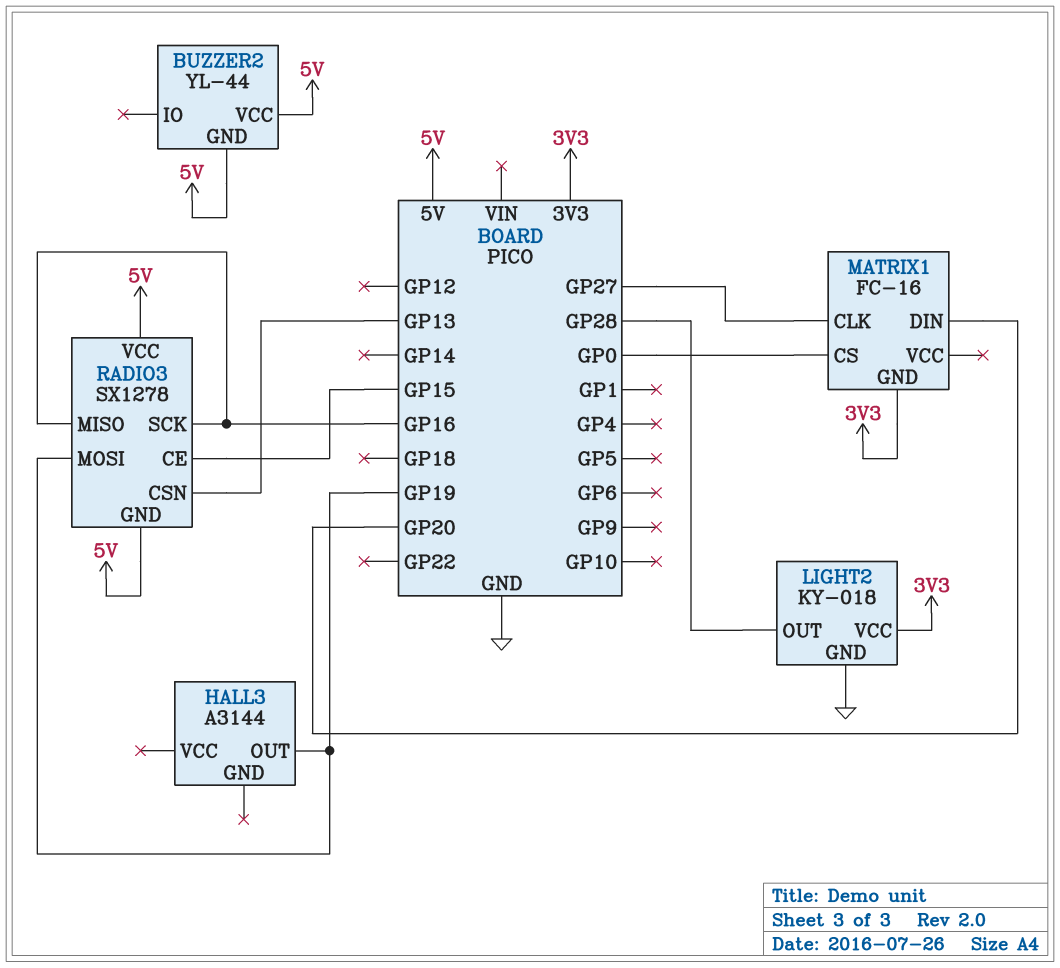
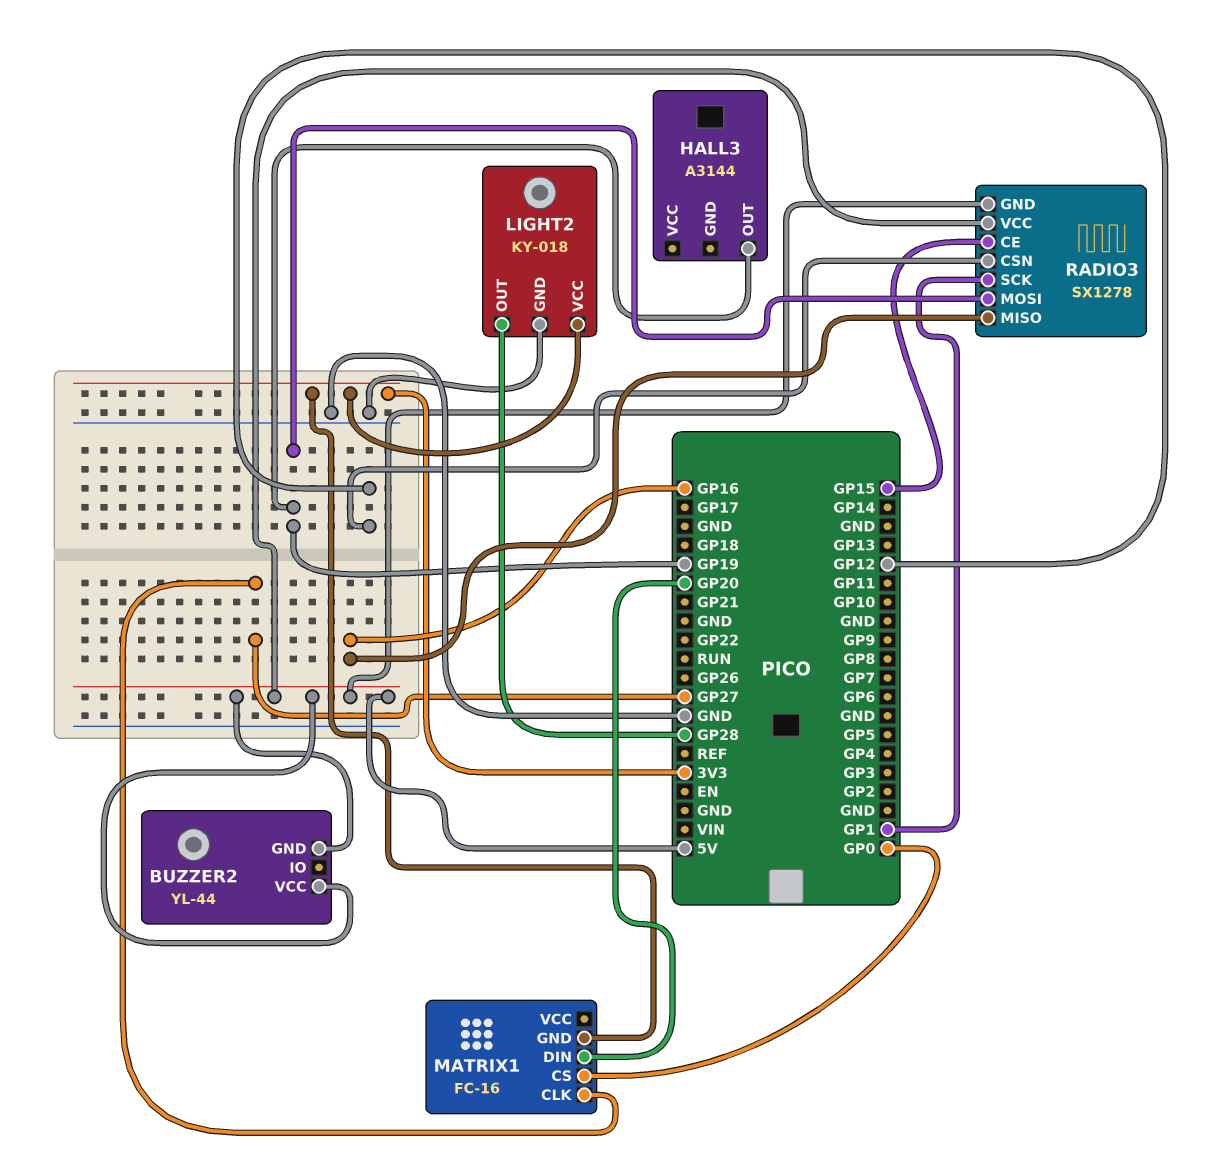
RADIO3 pin CSN: GP13 -> GP12
RADIO3 pin SCK: GP16 -> GP1

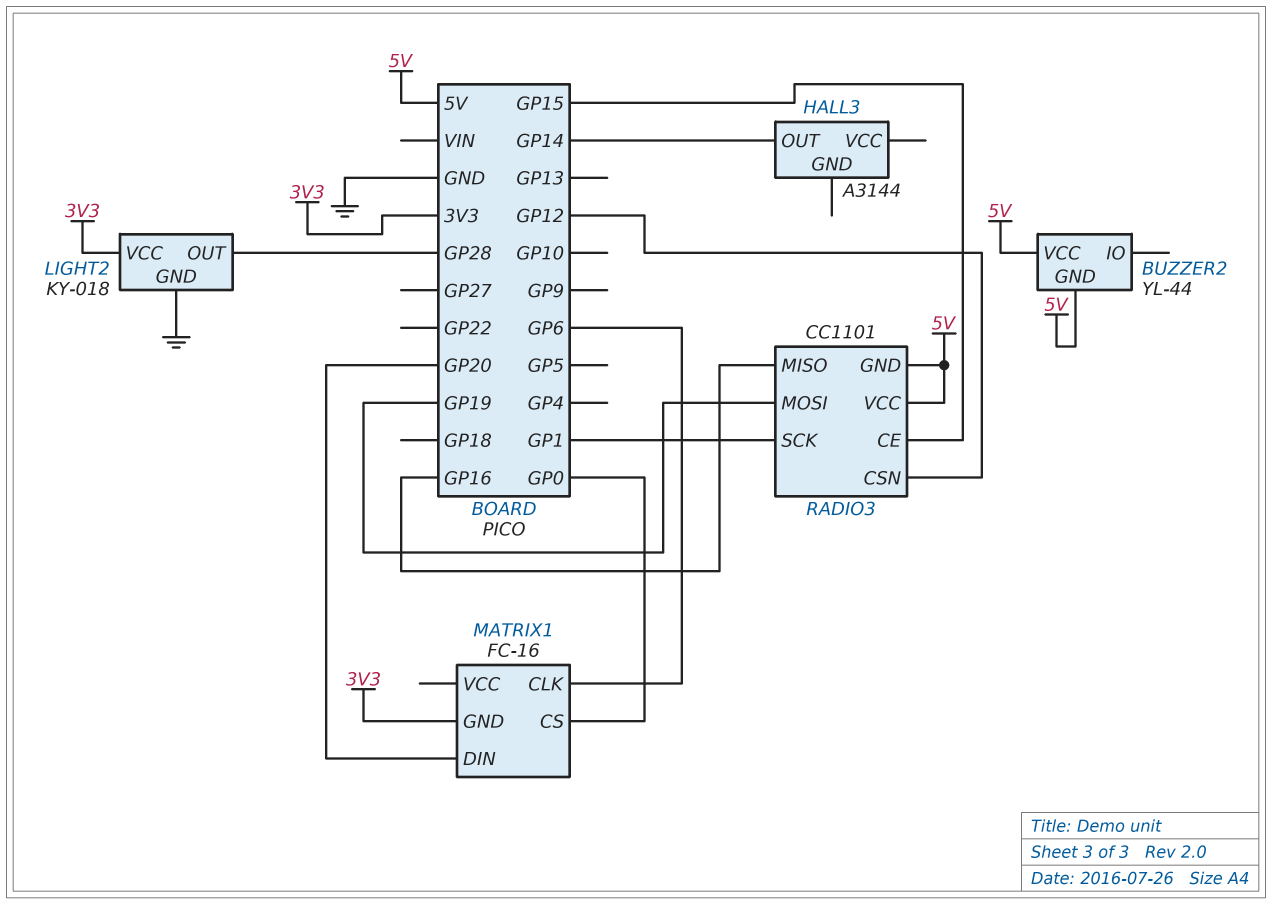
HALL3 pin OUT: GP19 -> GP14
MATRIX1 pin CLK: GP27 -> GP6
RADIO3: SX1278 -> CC1101

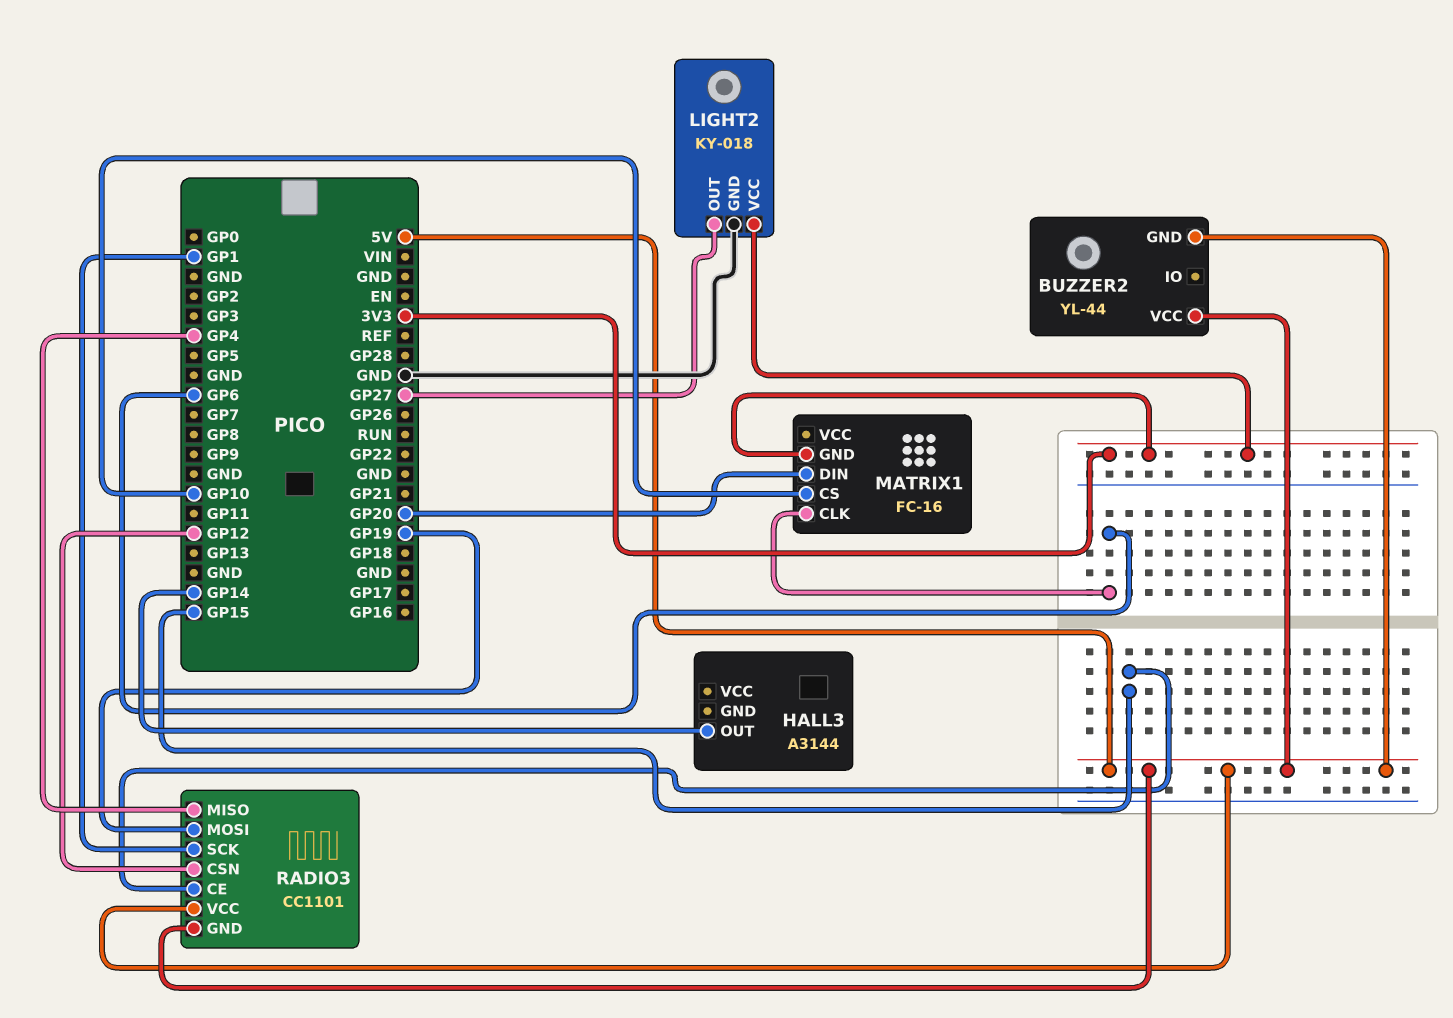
LIGHT2 pin OUT: GP28 -> GP27
MATRIX1 pin CS: GP0 -> GP10
RADIO3 pin MISO: GP16 -> GP4

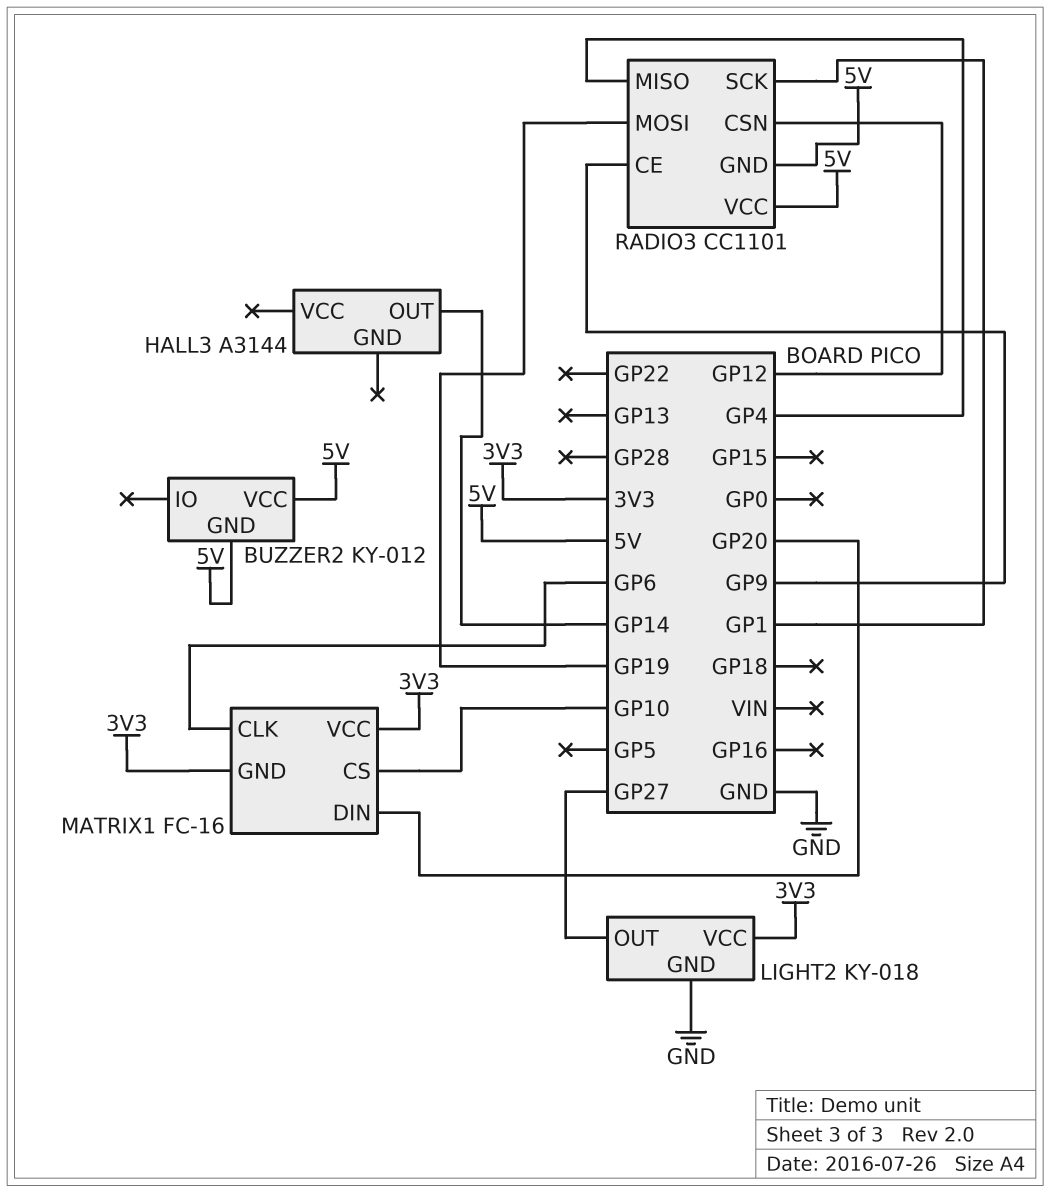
BUZZER2: YL-44 -> KY-012
MATRIX1 pin VCC: none -> 3V3
RADIO3 pin CE: GP15 -> GP9

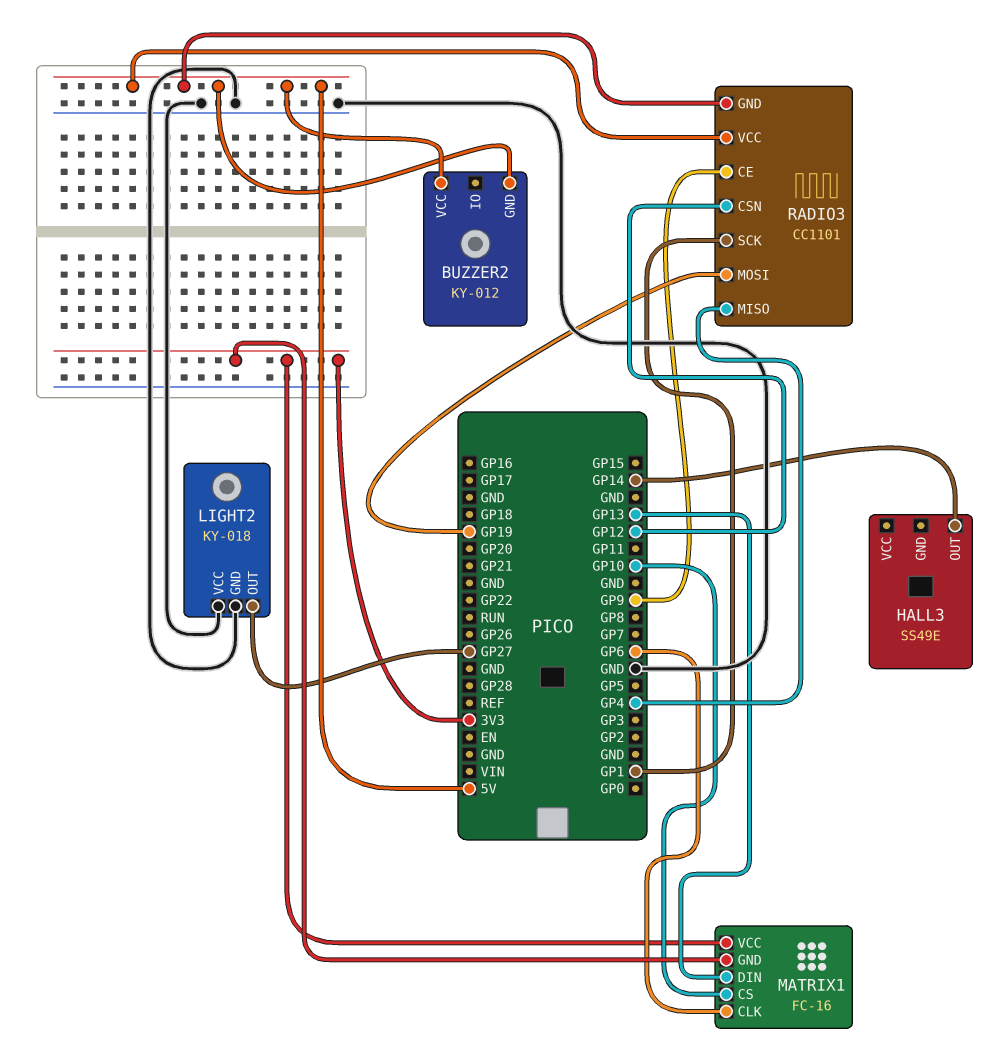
HALL3: A3144 -> SS49E
LIGHT2 pin VCC: 3V3 -> GND
MATRIX1 pin DIN: GP20 -> GP13

